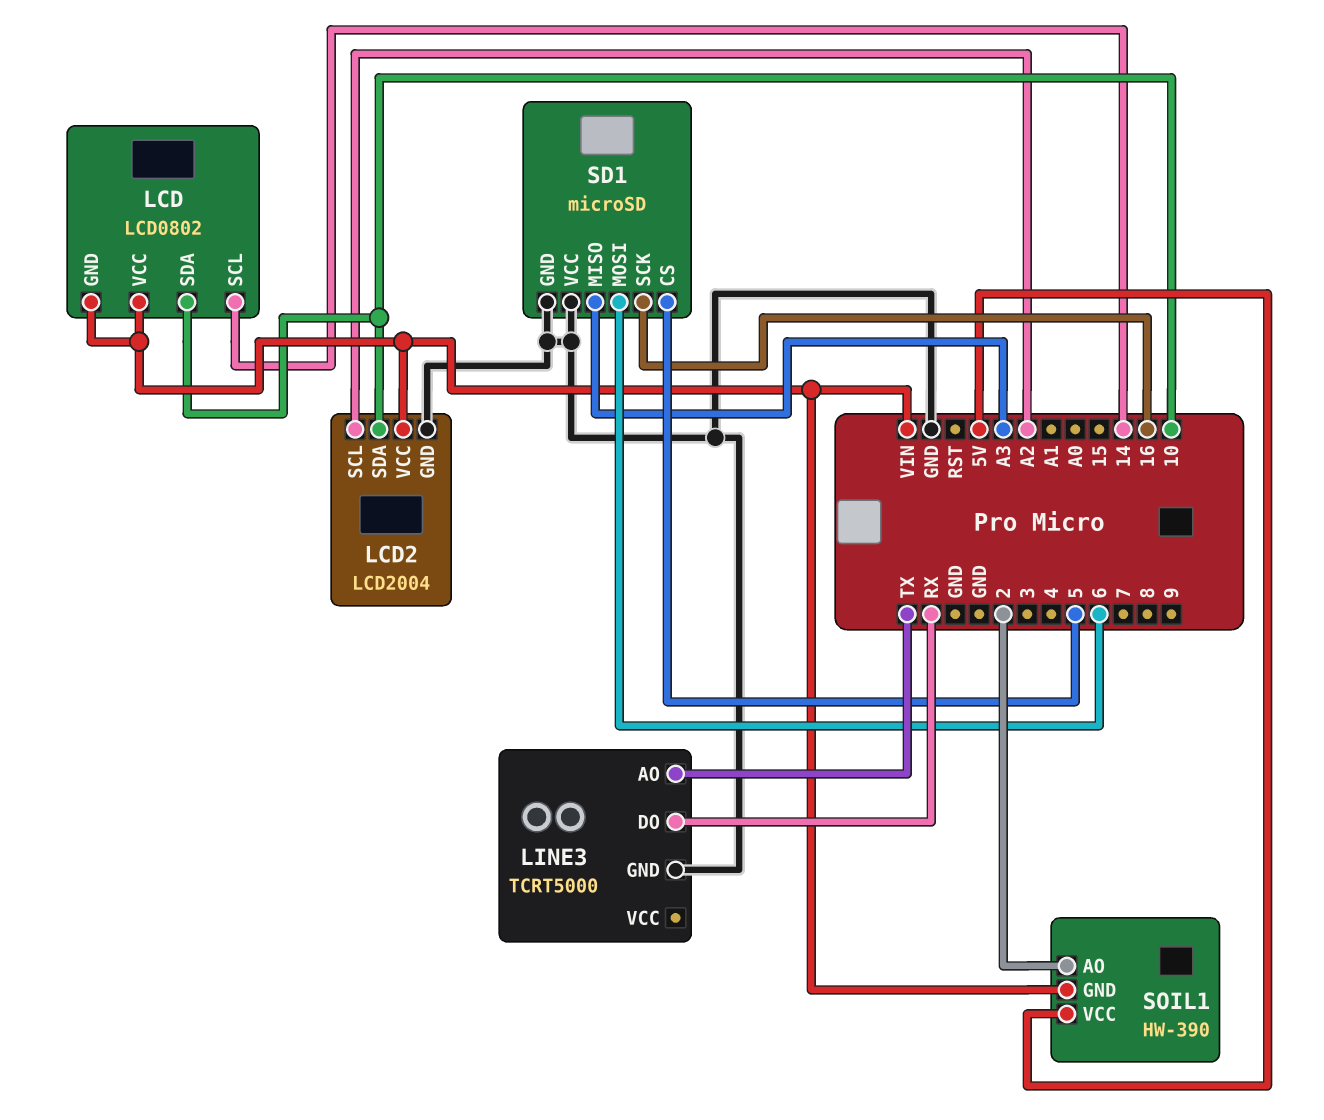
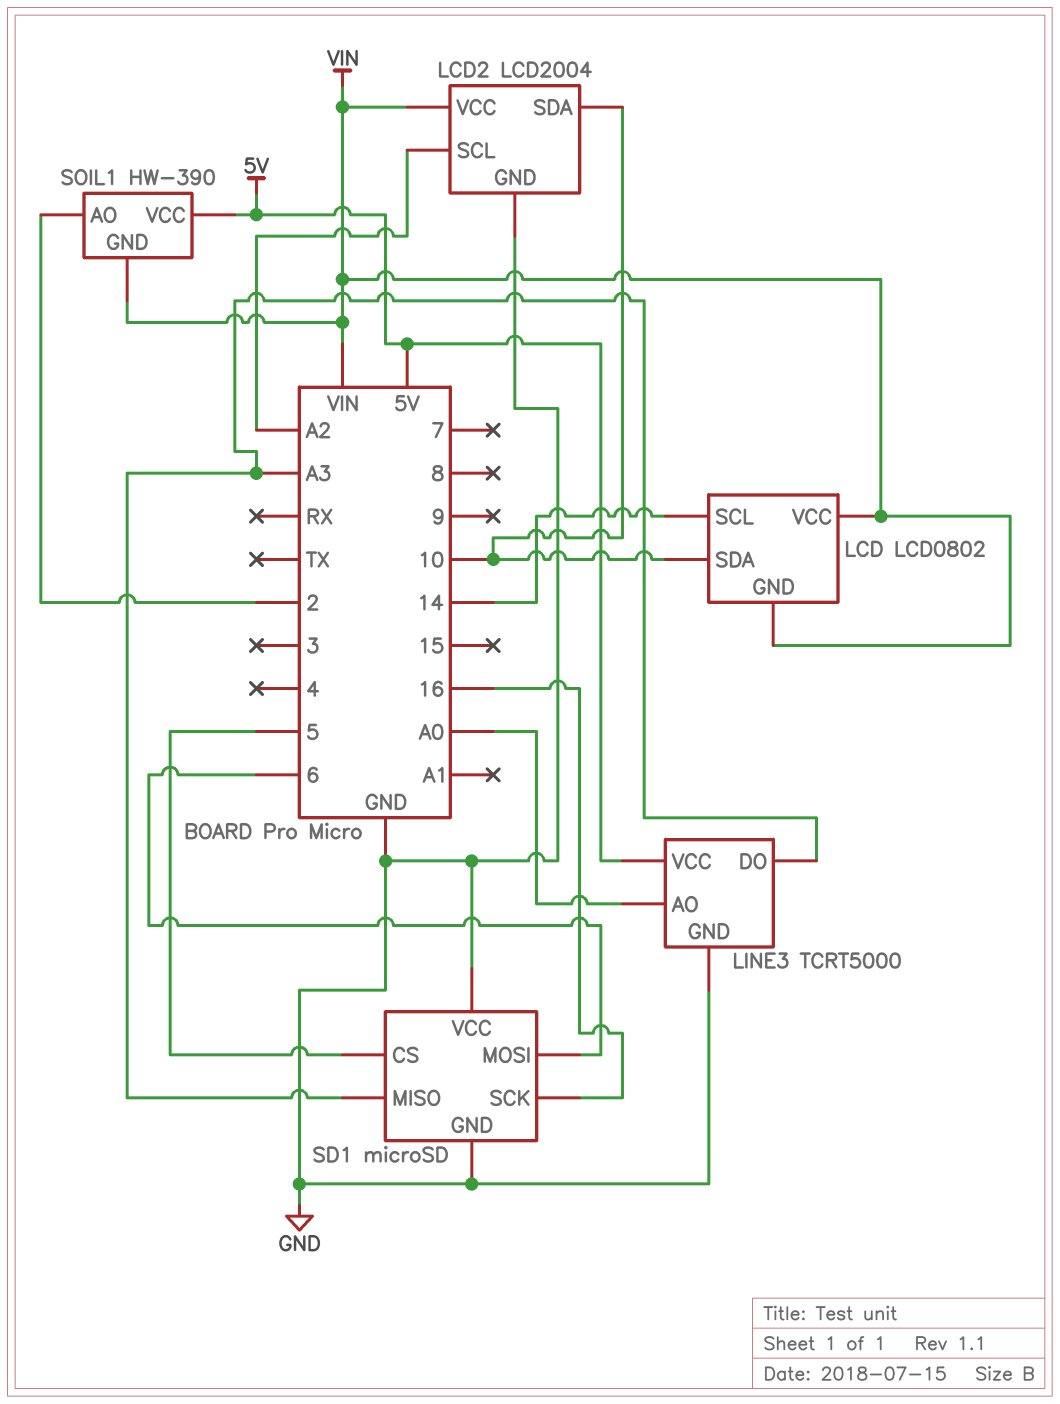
LINE3 pin AO: TX -> A0
LINE3 pin DO: RX -> A3
LINE3 pin VCC: none -> 5V

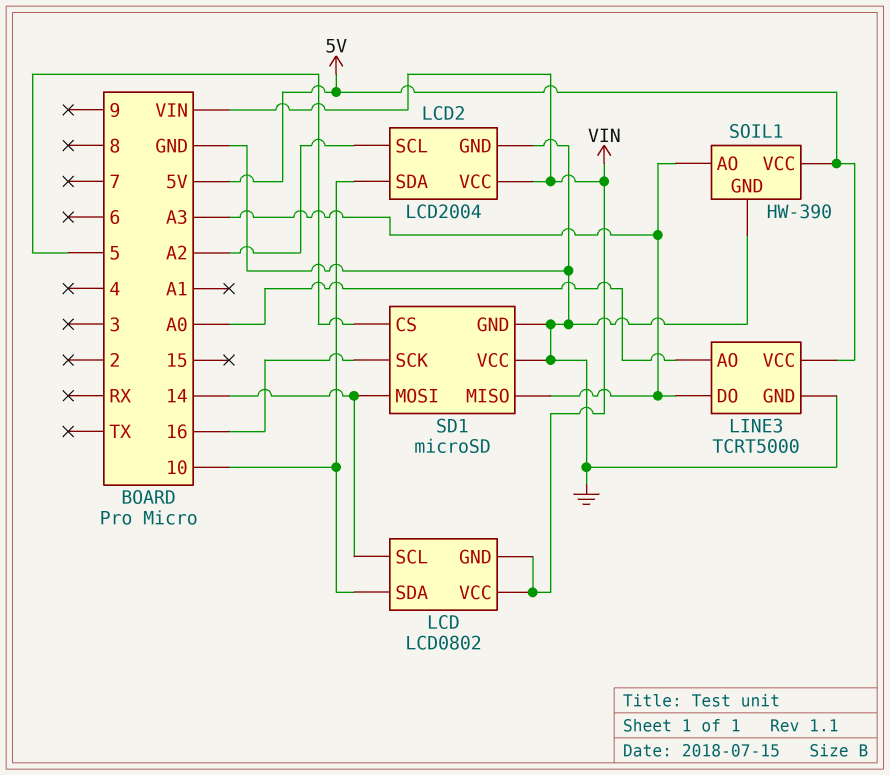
SD1 pin MOSI: 6 -> 14
SOIL1 pin AO: 2 -> A3
SOIL1 pin GND: VIN -> GND

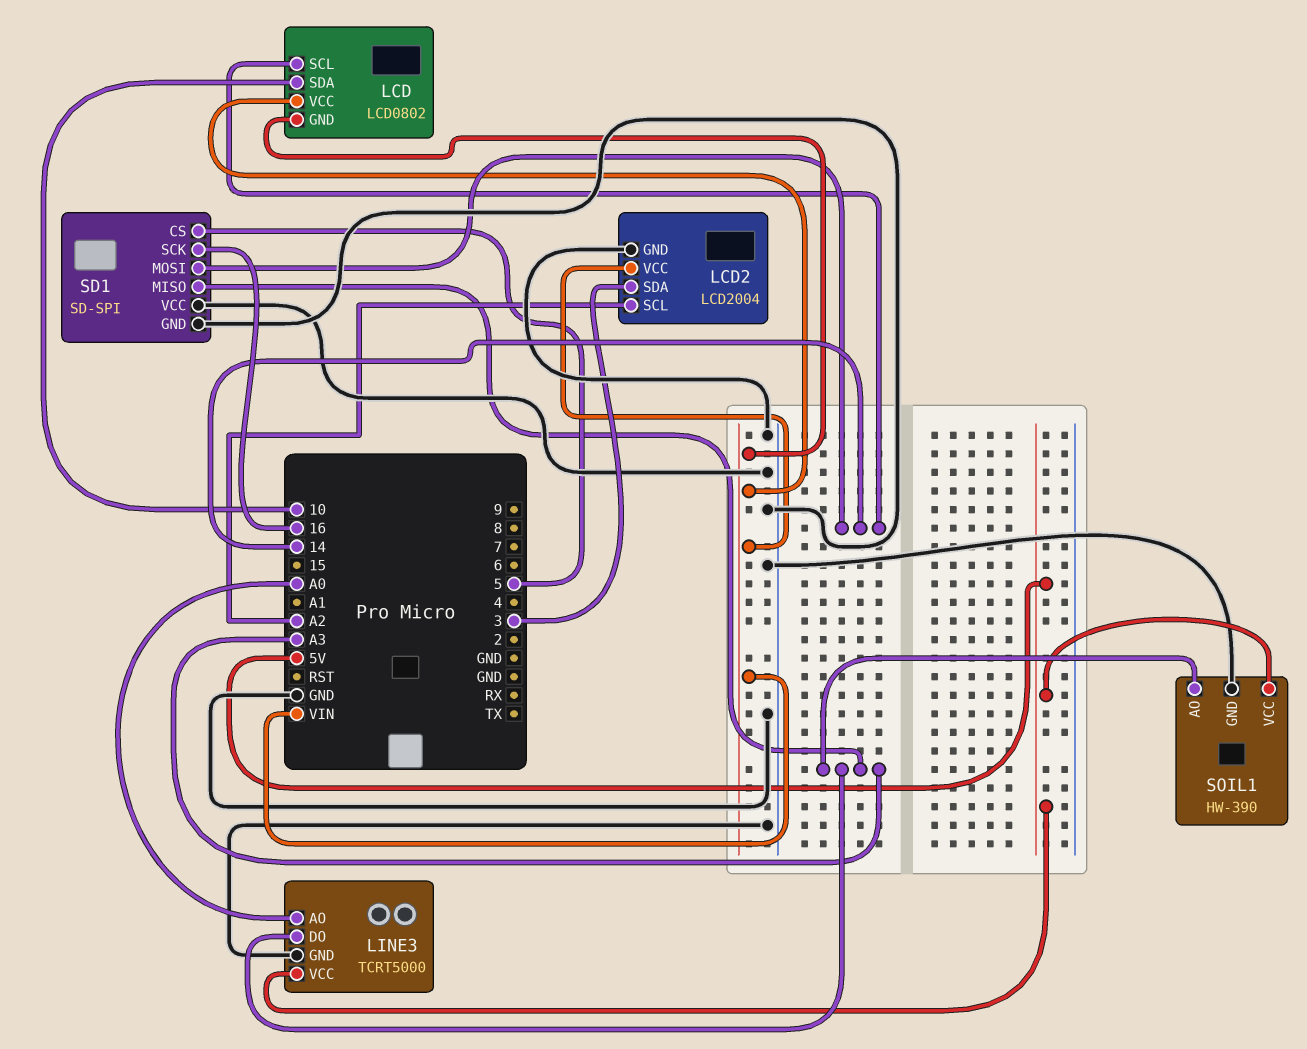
LCD2 pin SDA: 10 -> 3
SD1: microSD -> SD-SPI

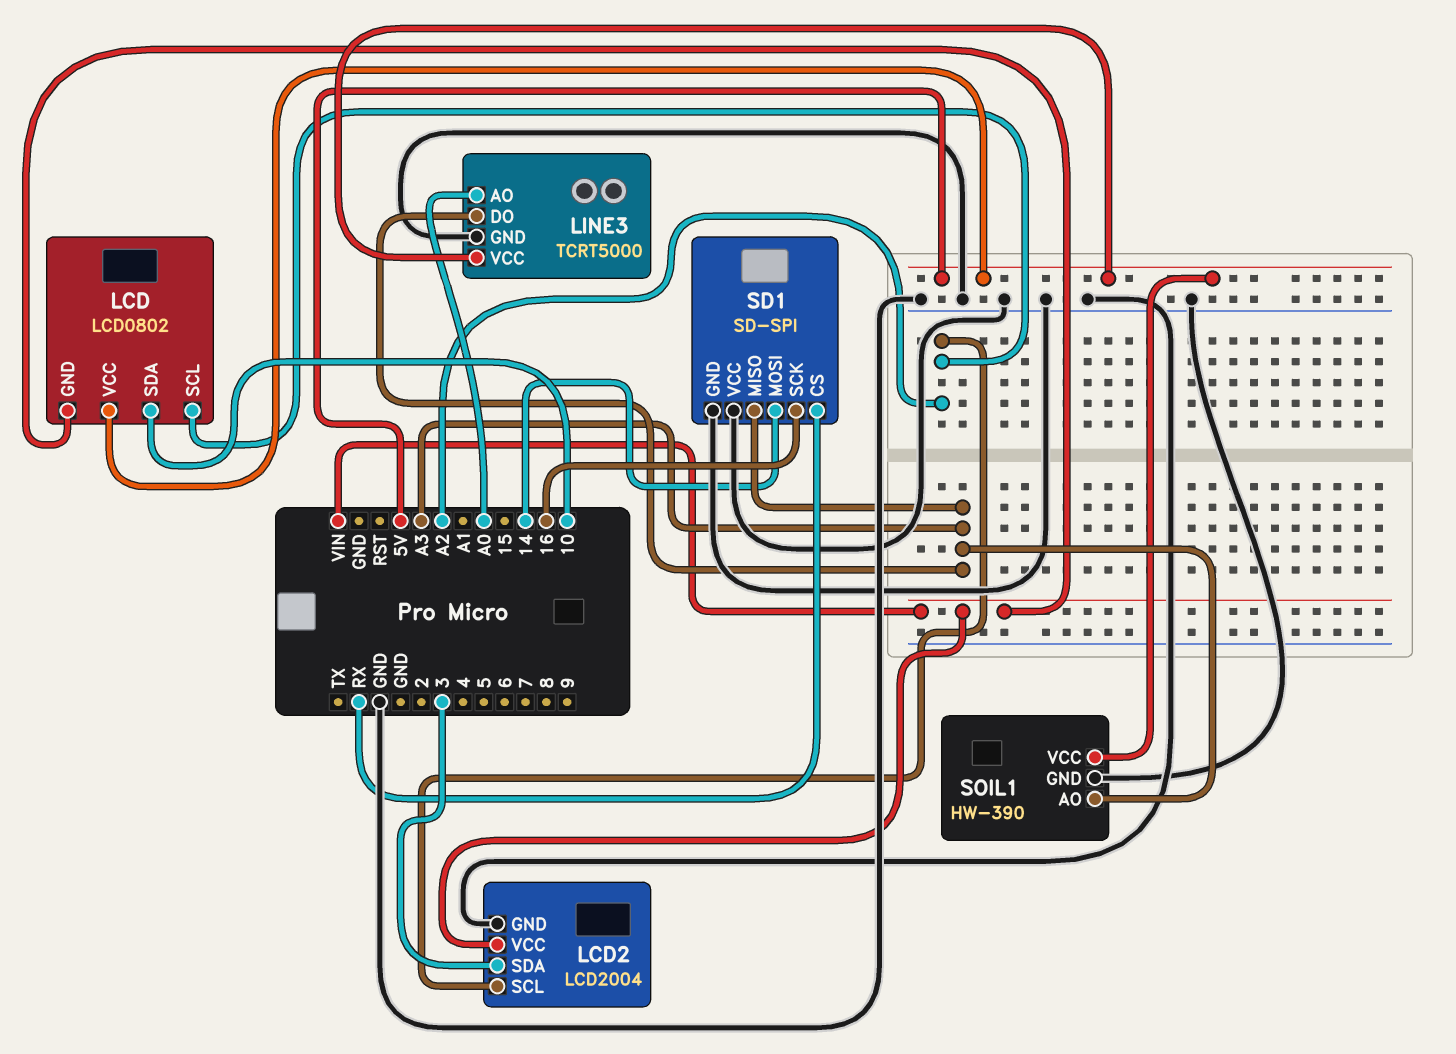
LCD pin SCL: 14 -> A2
LCD pin VCC: VIN -> 5V
SD1 pin CS: 5 -> RX

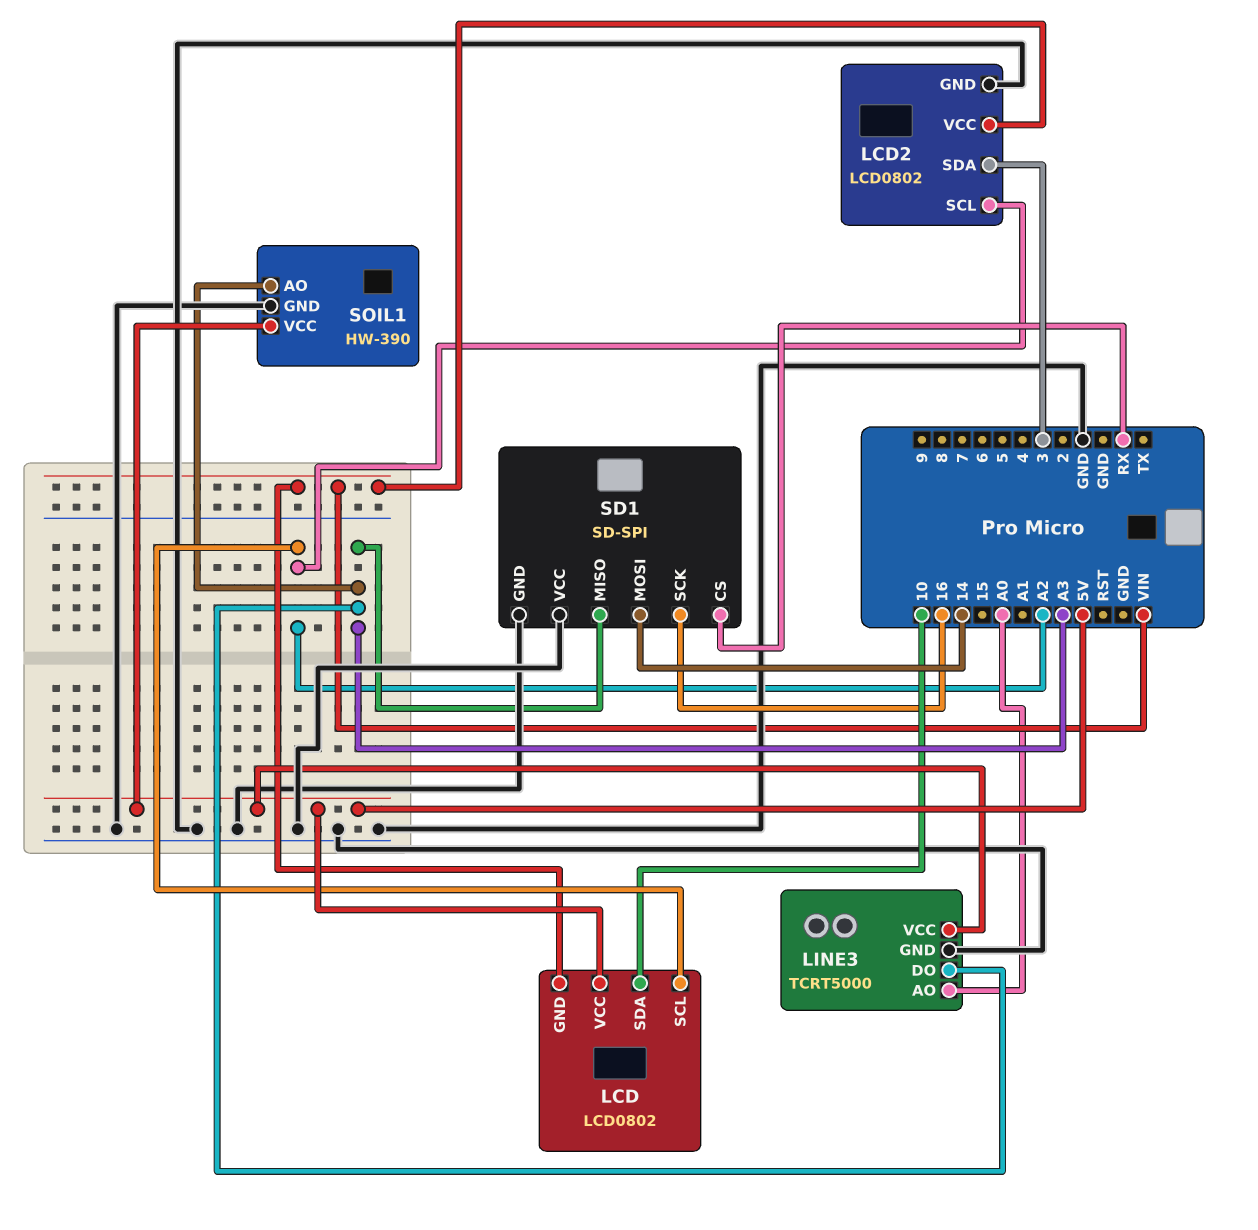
LCD2: LCD2004 -> LCD0802

